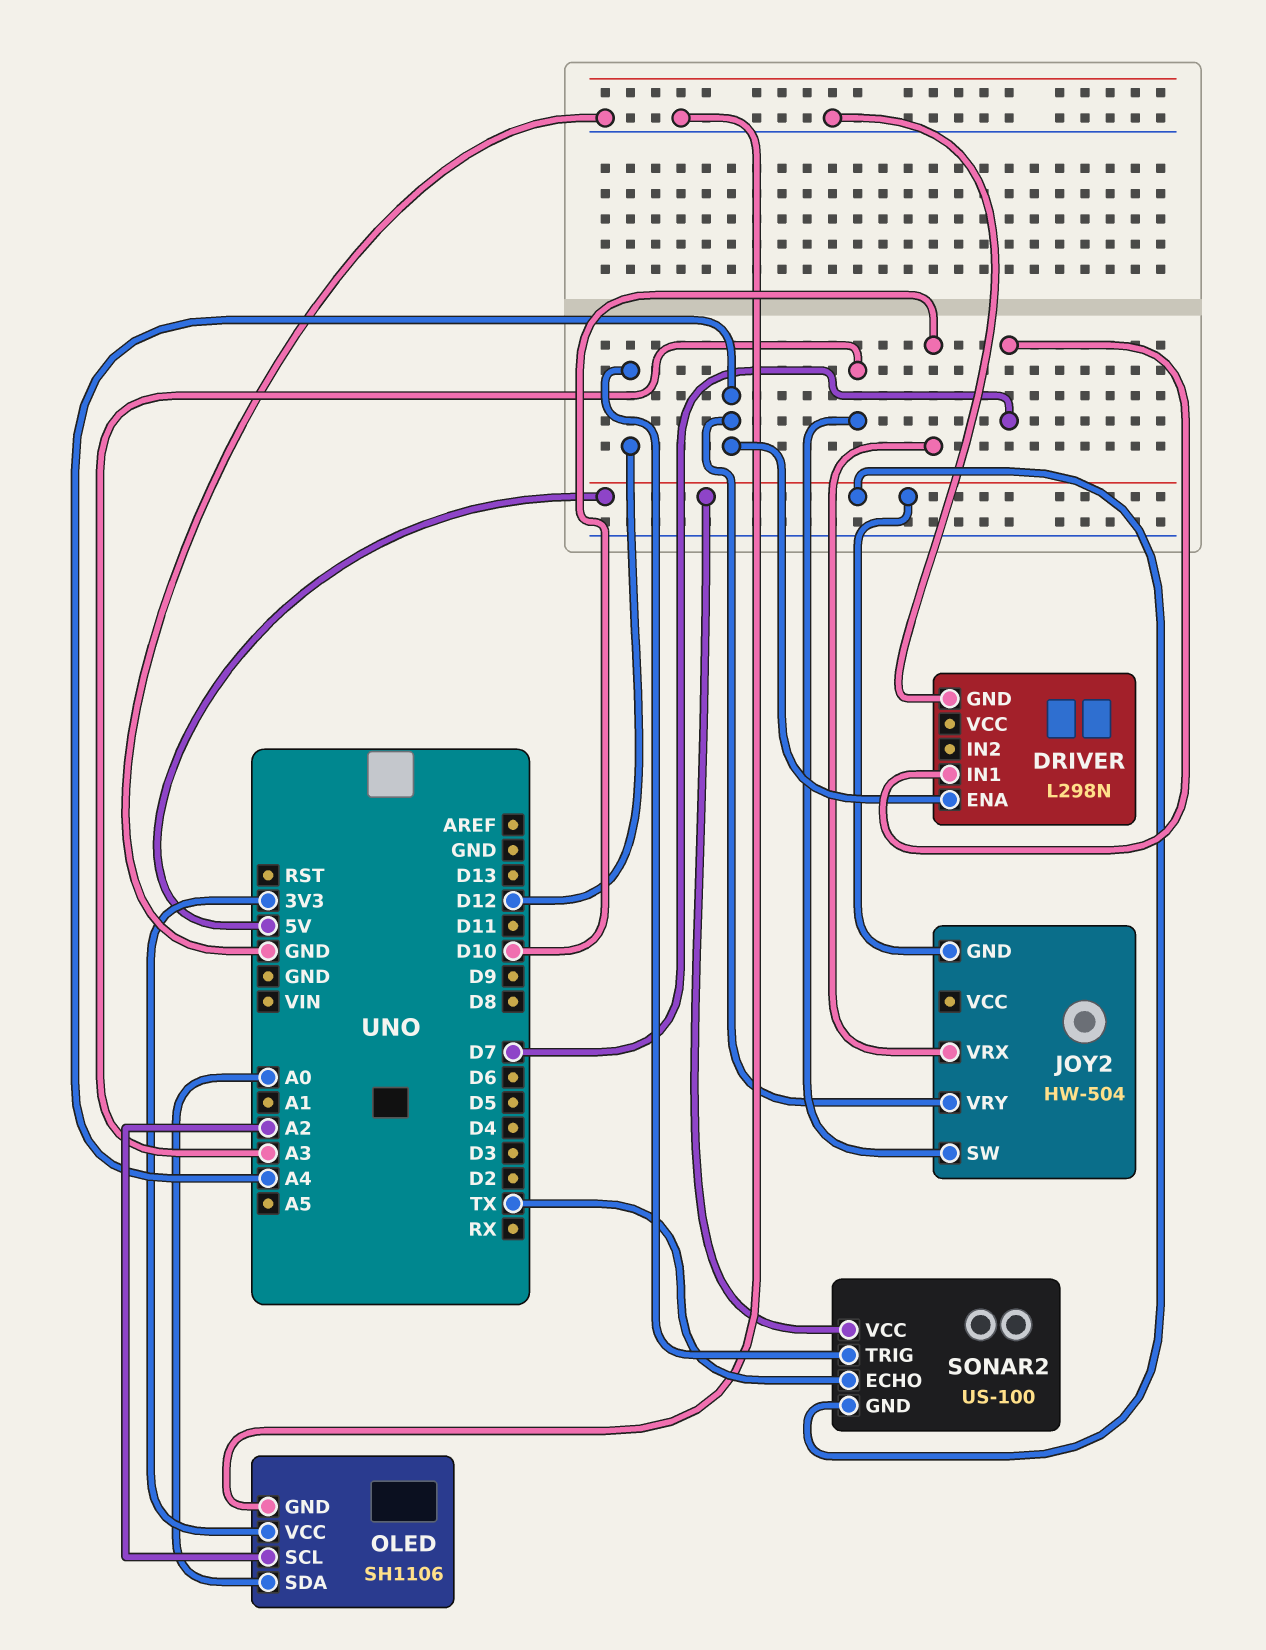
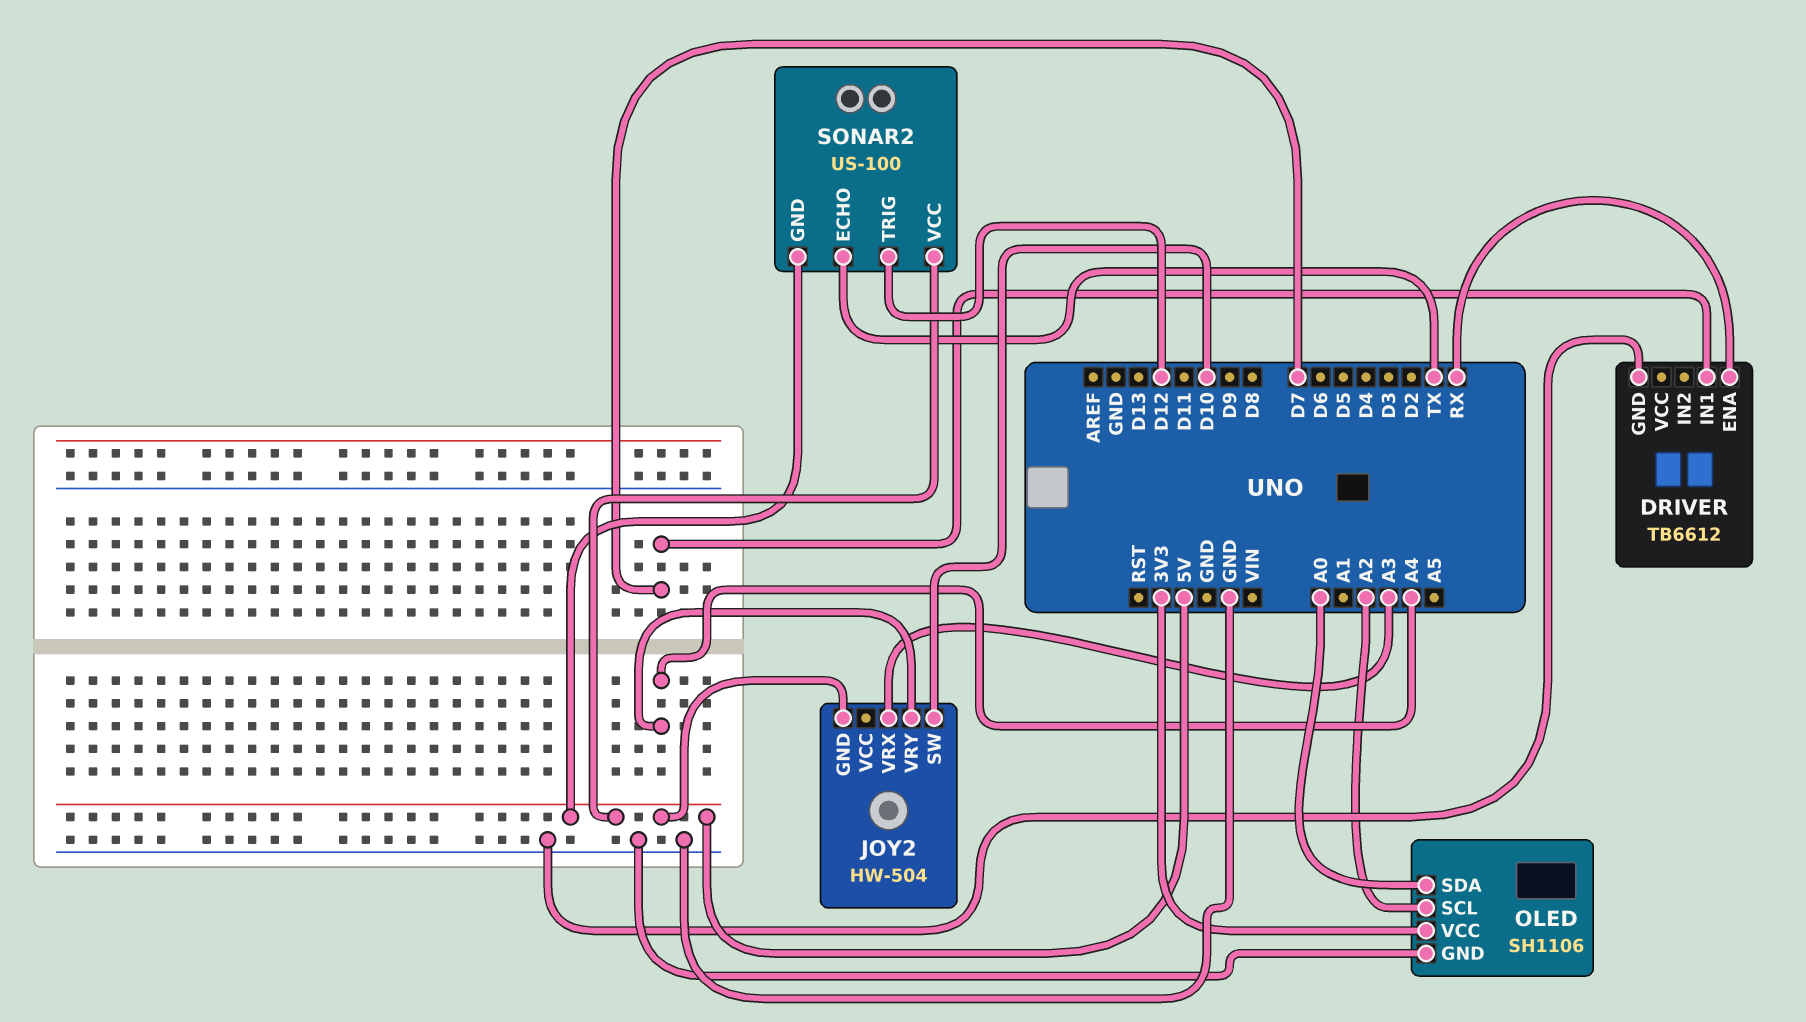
DRIVER: L298N -> TB6612
DRIVER pin ENA: A4 -> RX
JOY2 pin SW: A3 -> D10
JOY2 pin VRX: D10 -> A3

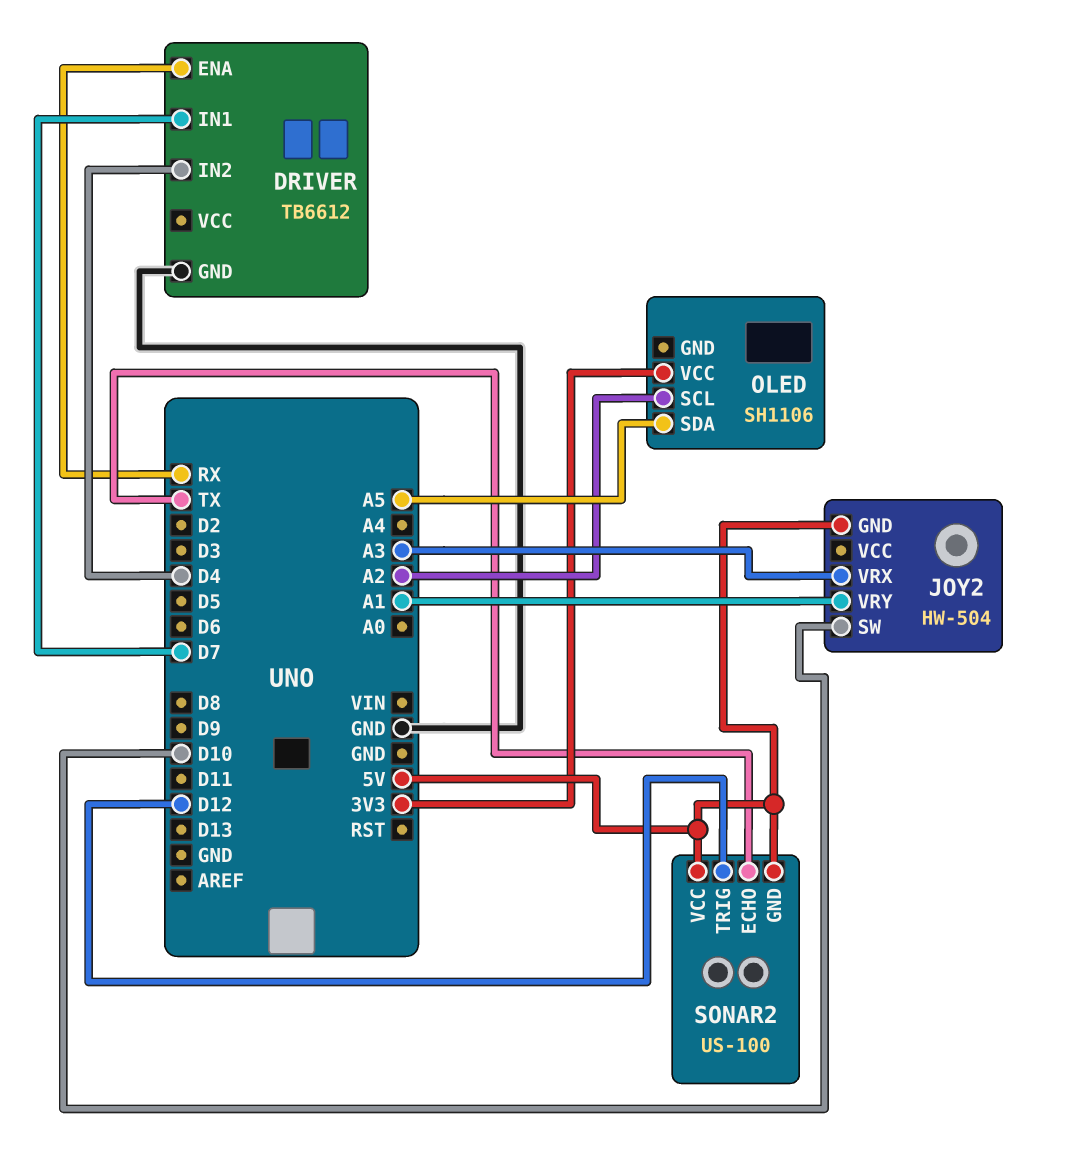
DRIVER pin IN2: none -> D4
JOY2 pin VRY: A4 -> A1
OLED pin GND: GND -> none
OLED pin SDA: A0 -> A5

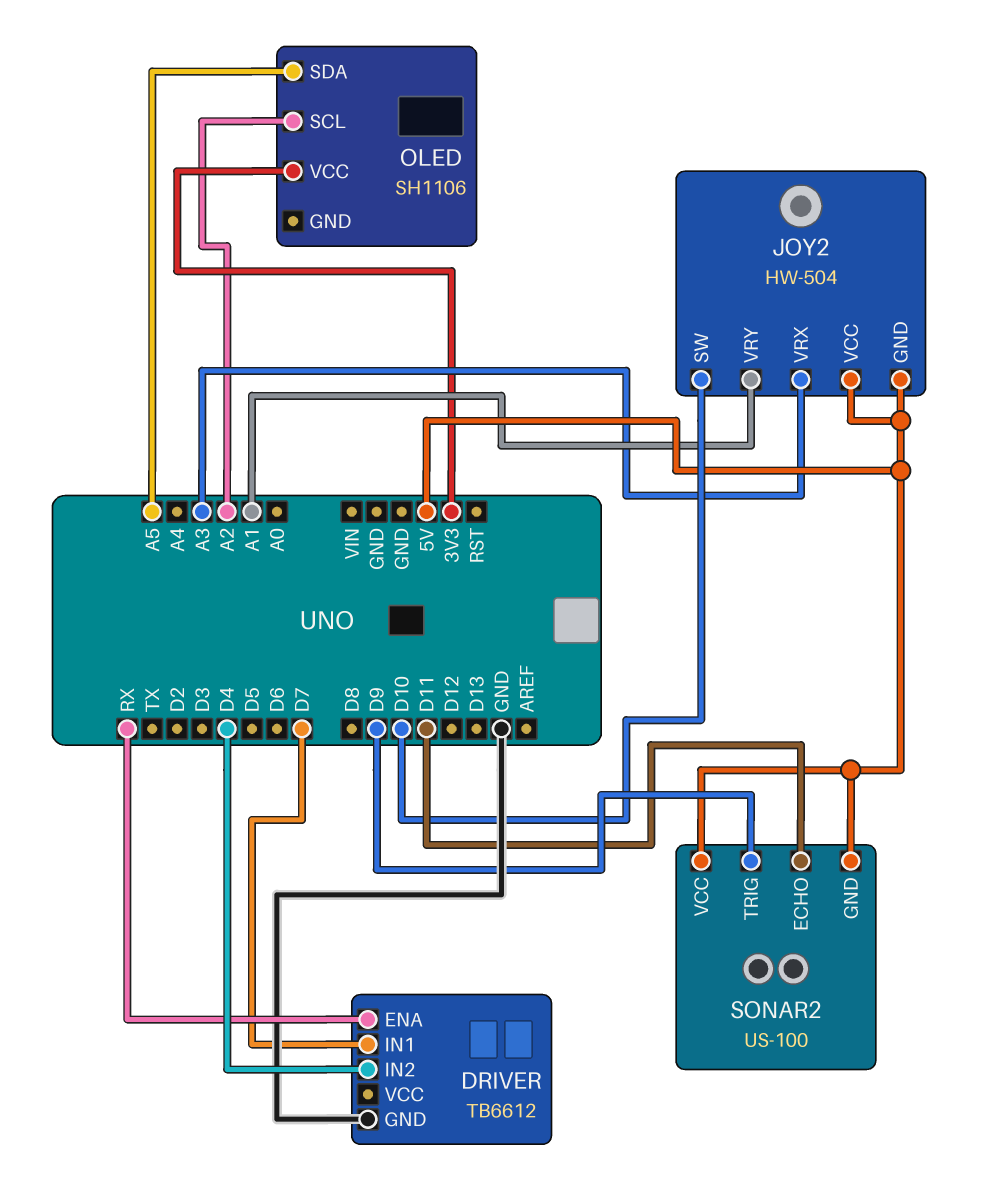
JOY2 pin VCC: none -> 5V
SONAR2 pin ECHO: TX -> D11
SONAR2 pin TRIG: D12 -> D9

